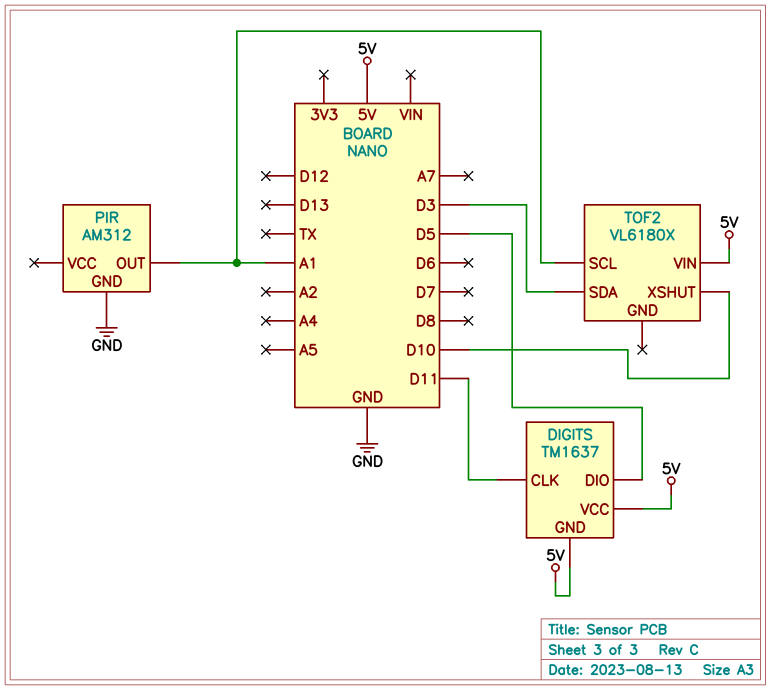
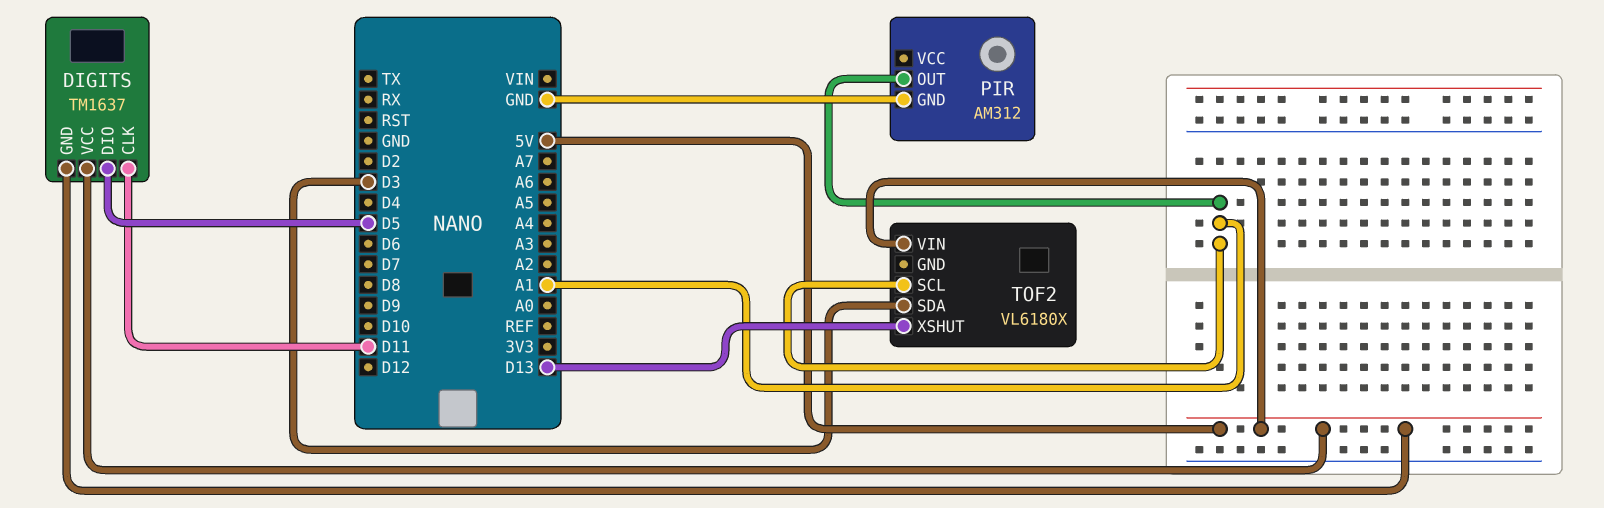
TOF2 pin XSHUT: D10 -> D13

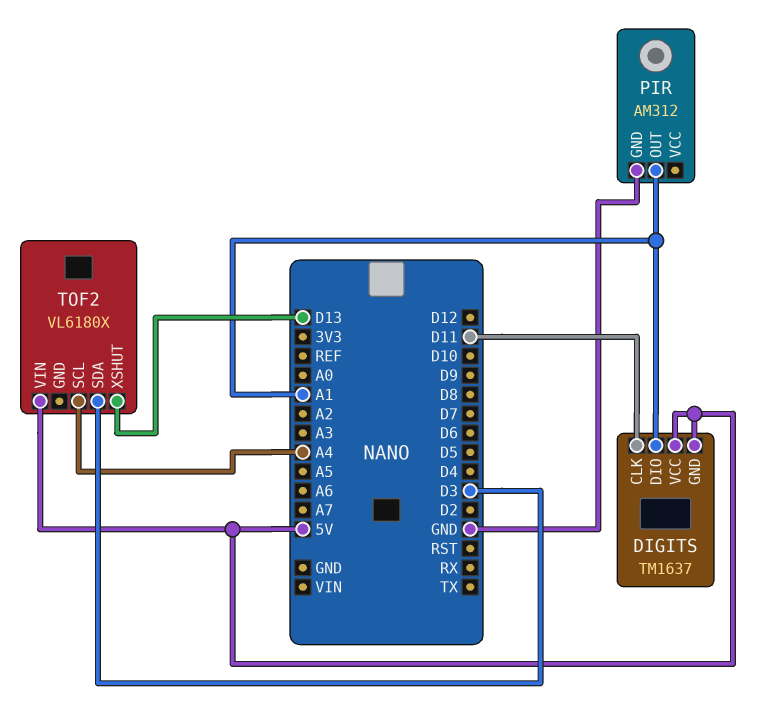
DIGITS pin DIO: D5 -> A1
TOF2 pin SCL: A1 -> A4

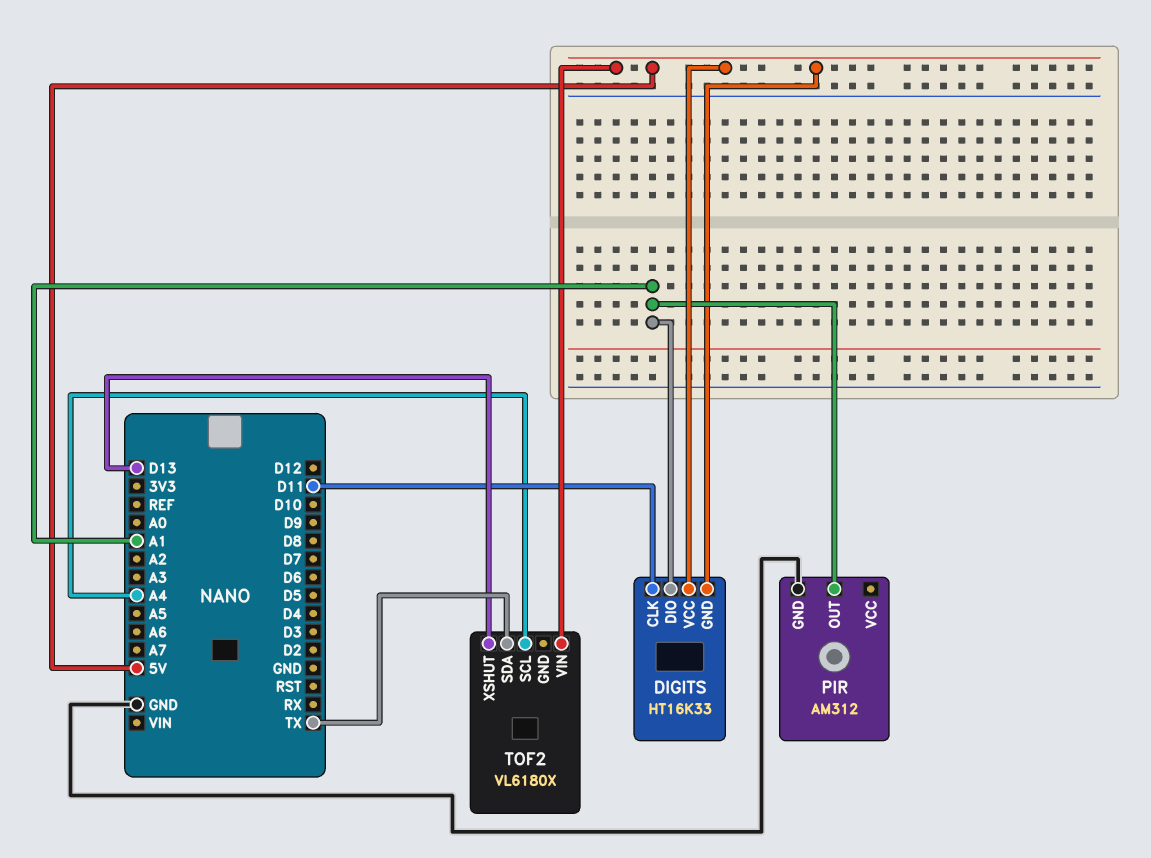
DIGITS: TM1637 -> HT16K33
TOF2 pin SDA: D3 -> TX

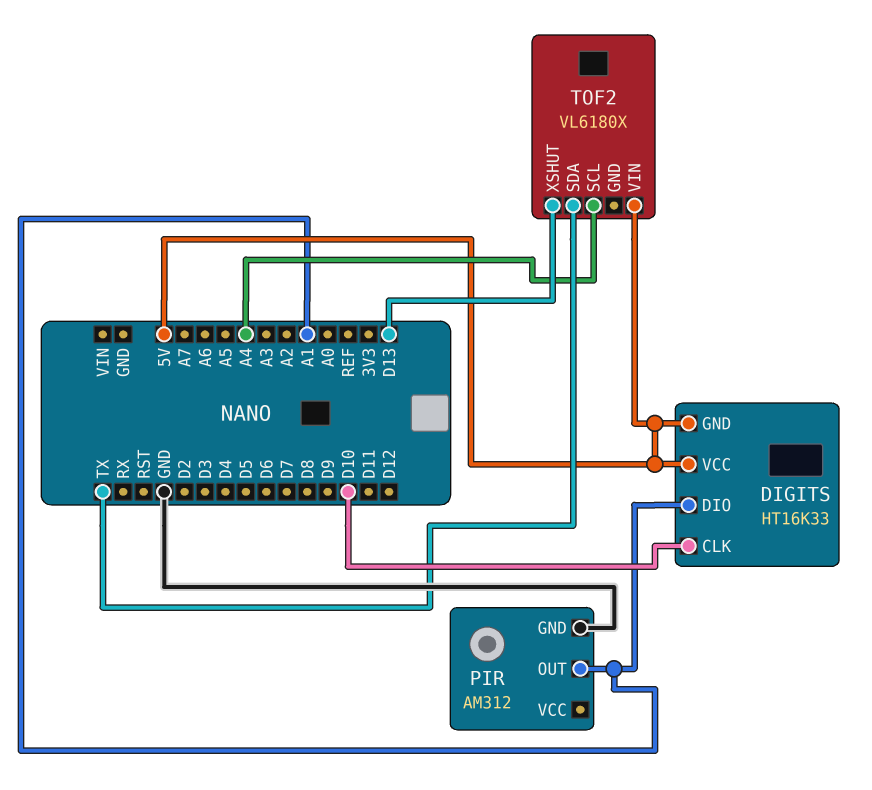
DIGITS pin CLK: D11 -> D10

